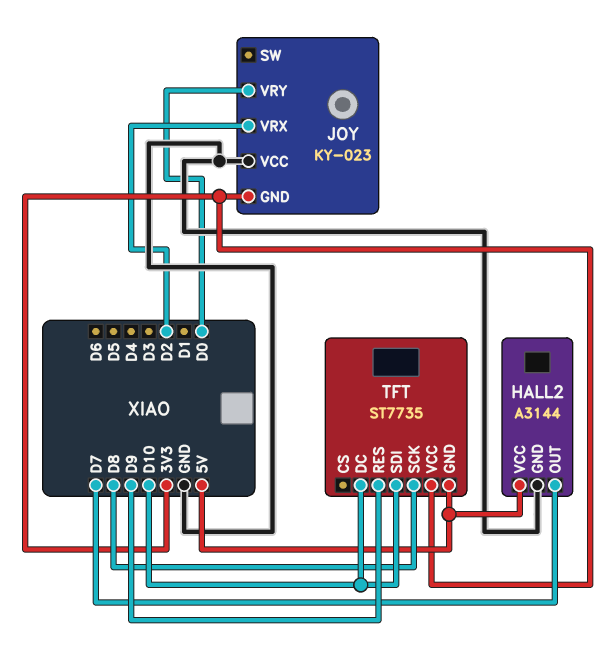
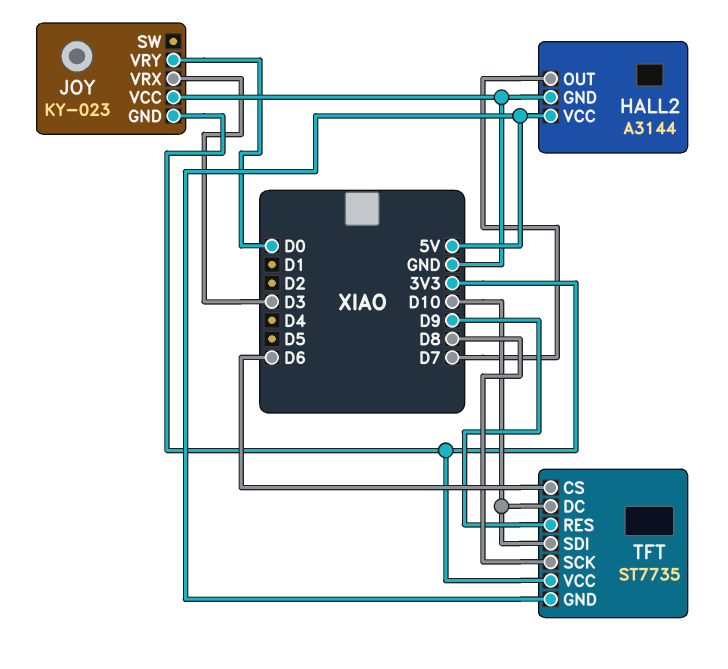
JOY pin VRX: D2 -> D3
TFT pin CS: none -> D6

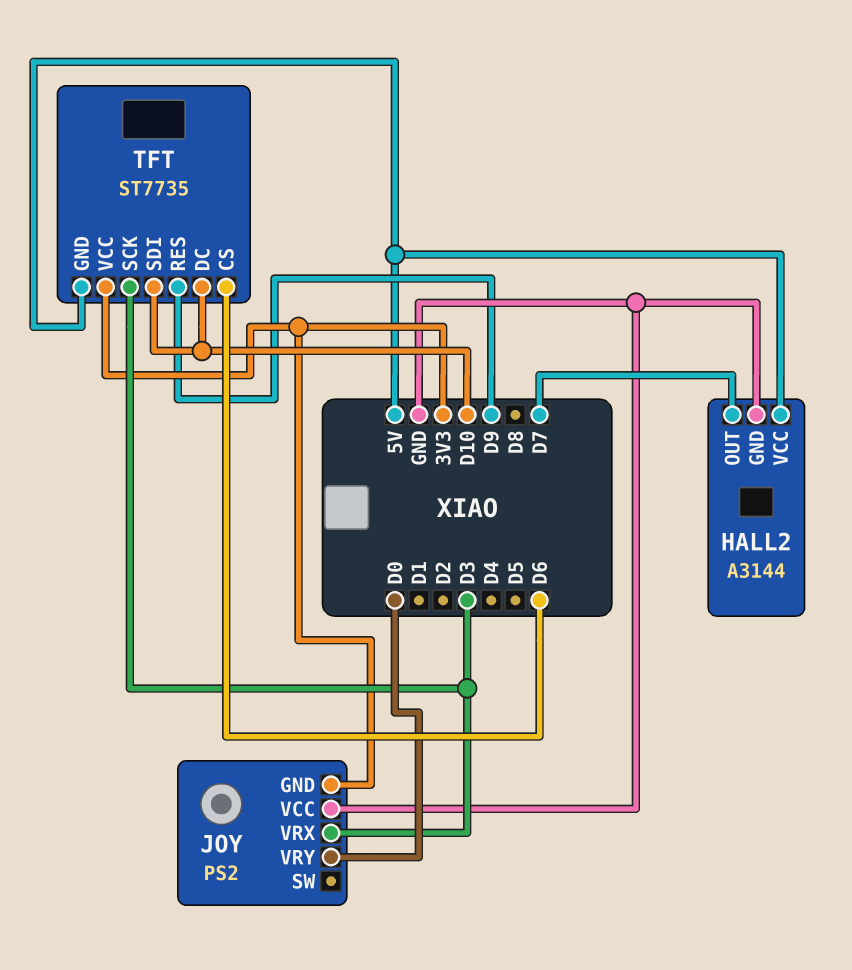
JOY: KY-023 -> PS2
TFT pin SCK: D8 -> D3

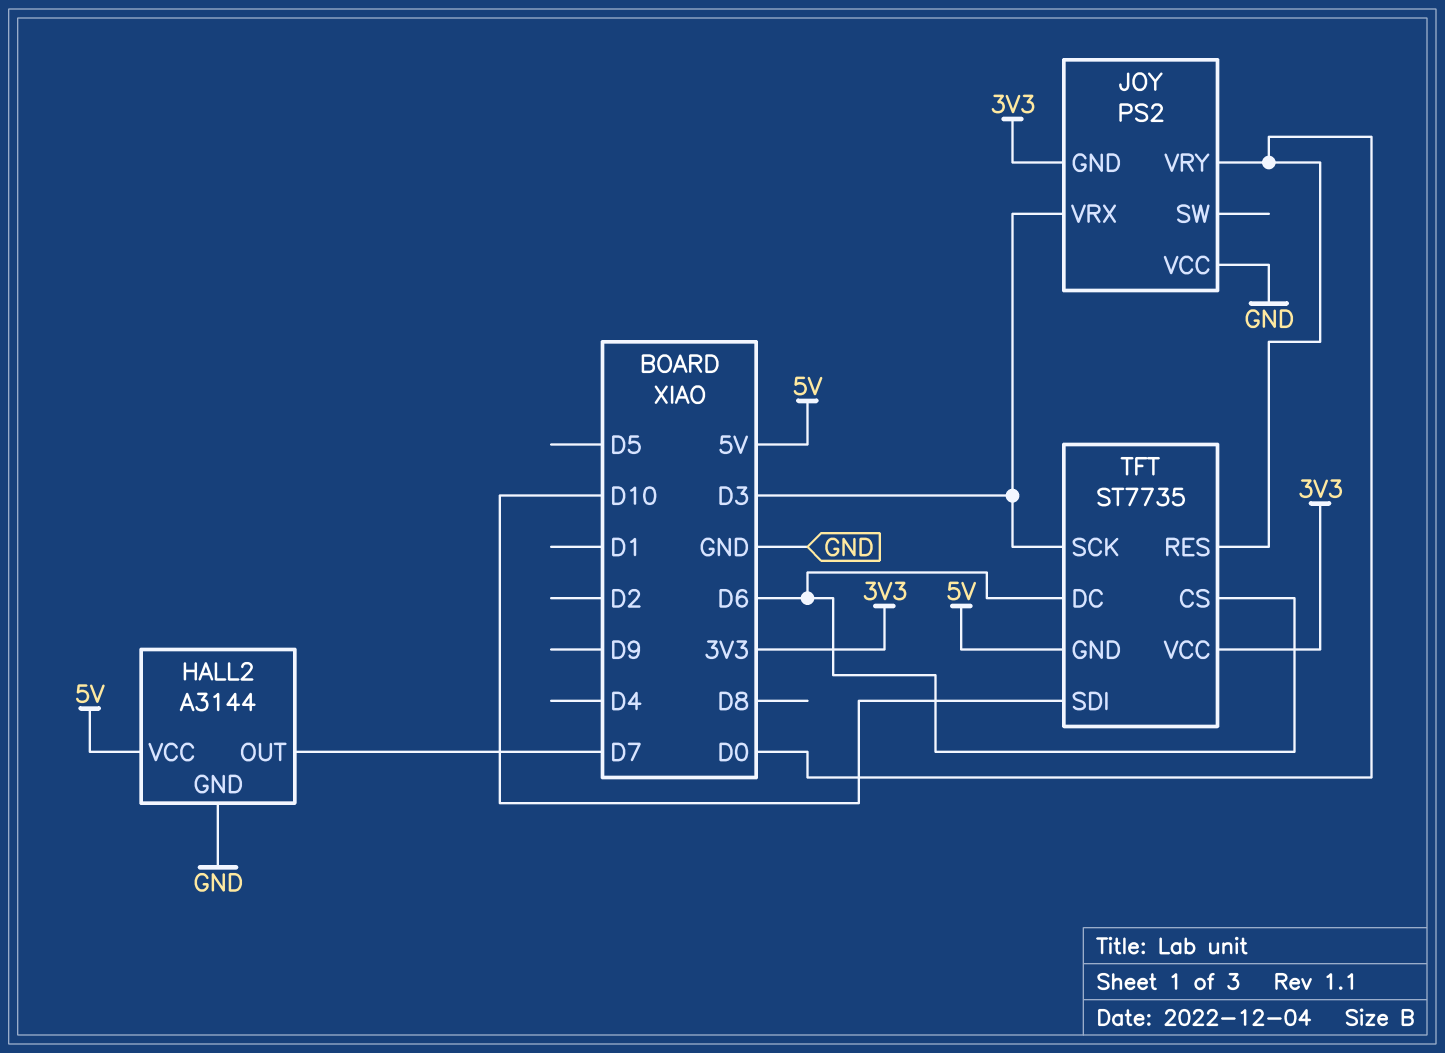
TFT pin DC: D10 -> D6
TFT pin RES: D9 -> D0

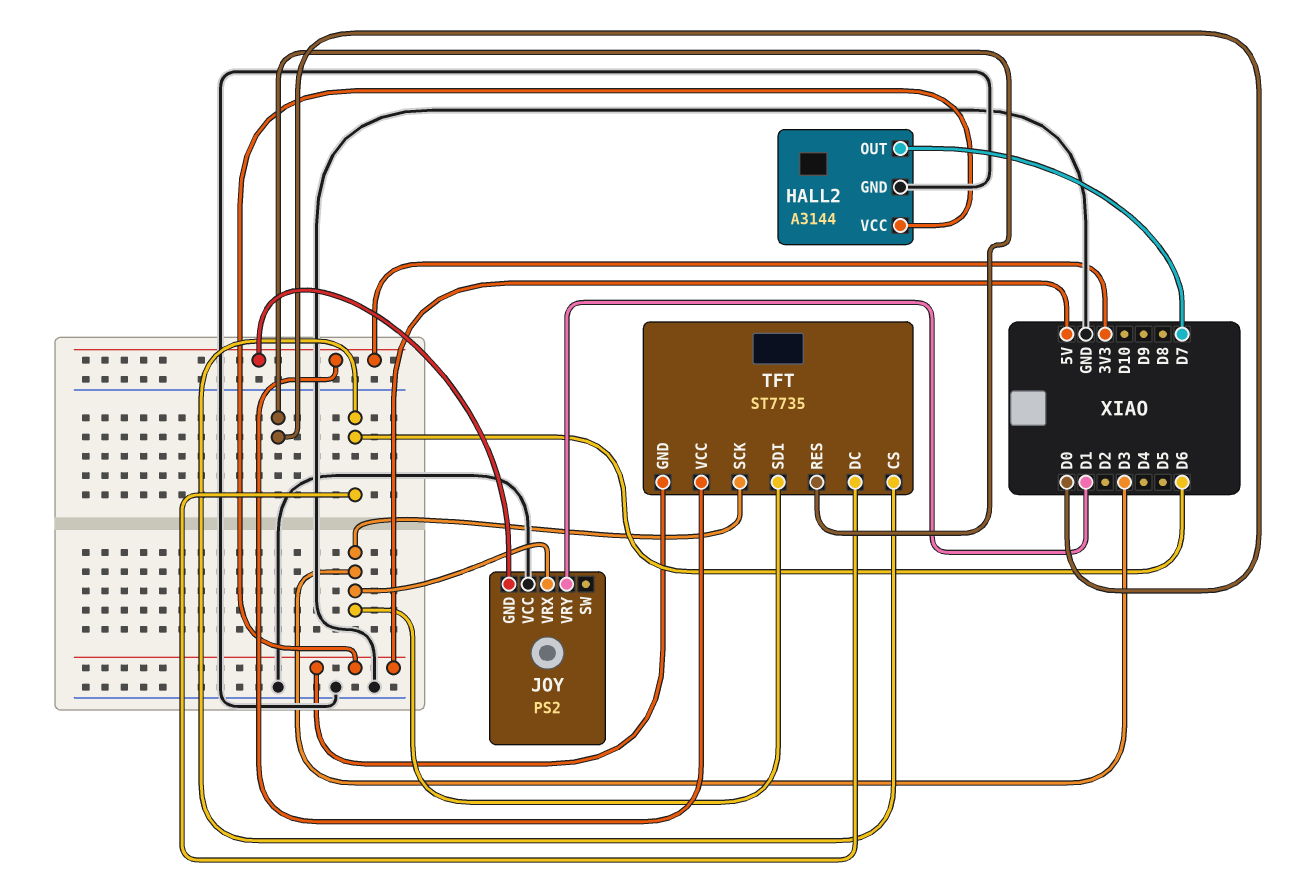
JOY pin VRY: D0 -> D1
TFT pin SDI: D10 -> D3

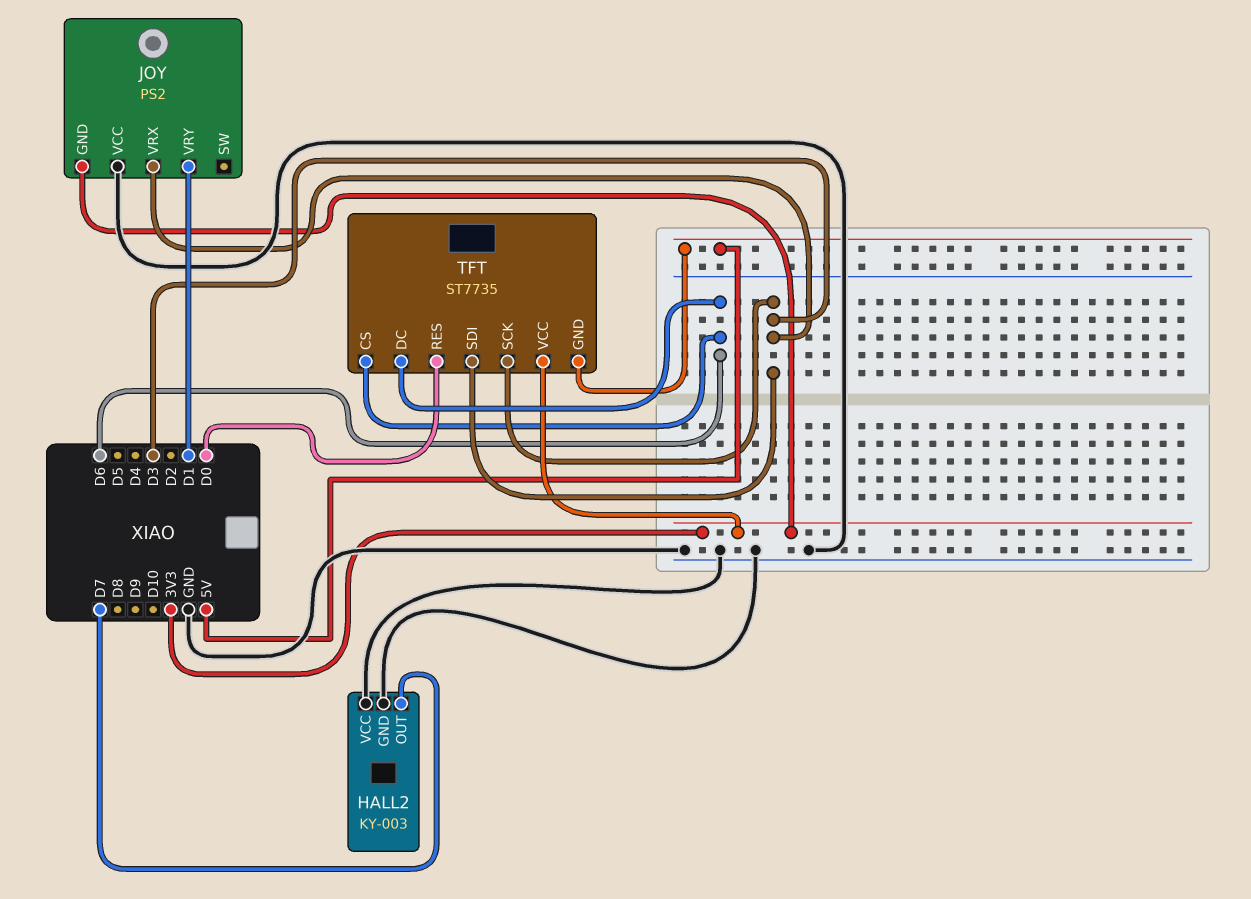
HALL2: A3144 -> KY-003
HALL2 pin VCC: 5V -> GND

